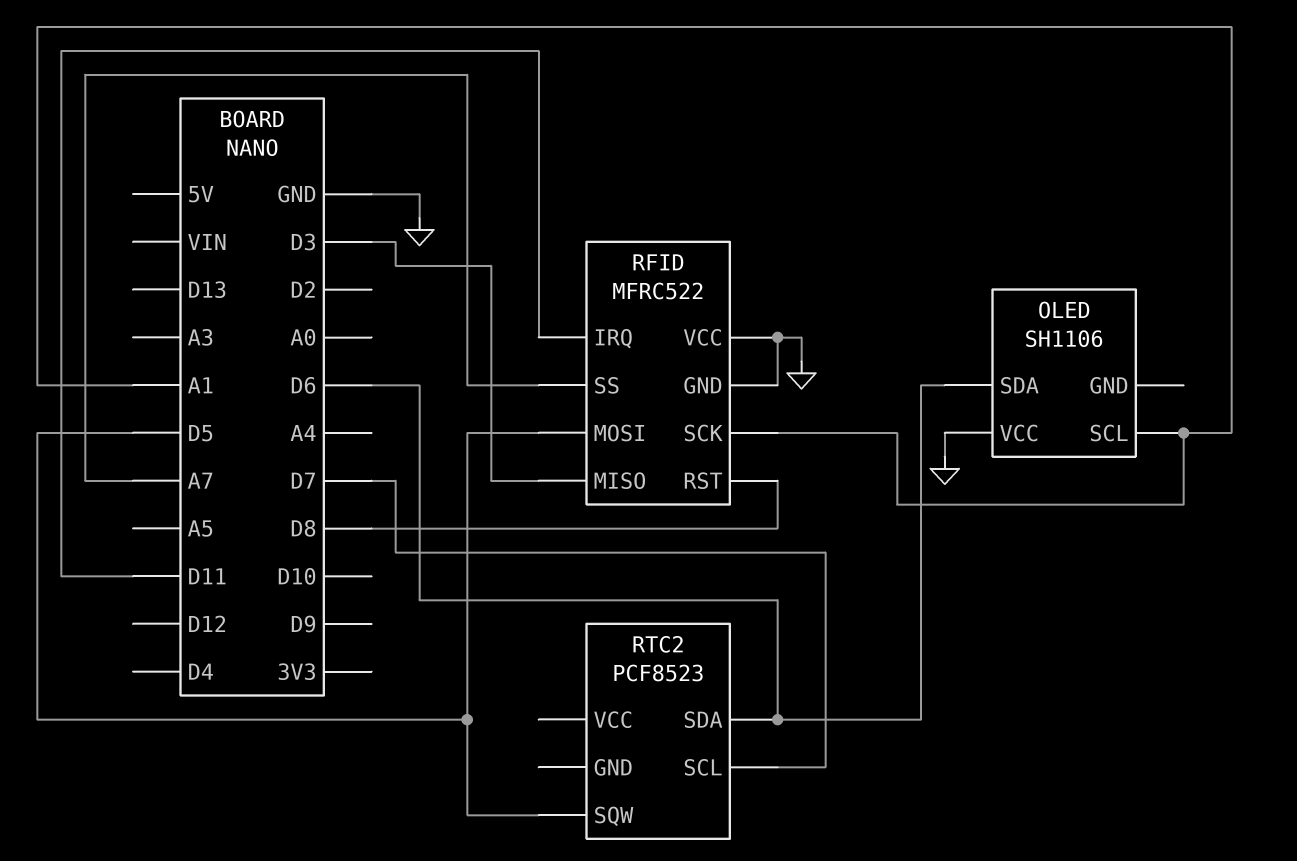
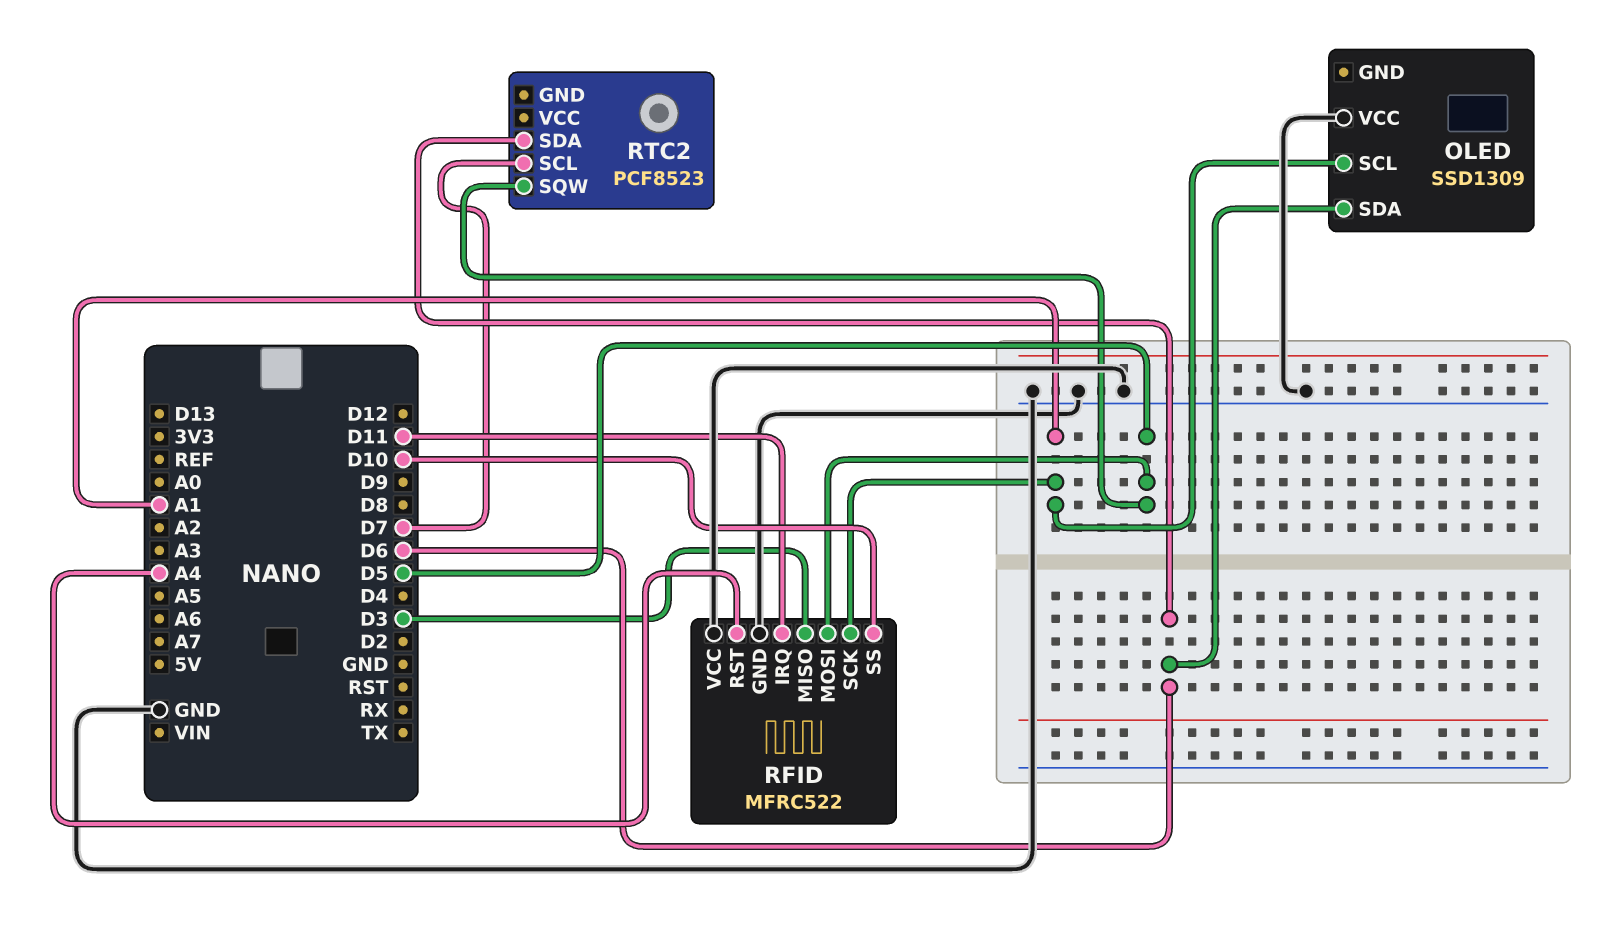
OLED: SH1106 -> SSD1309
RFID pin RST: D8 -> A4
RFID pin SS: A7 -> D10

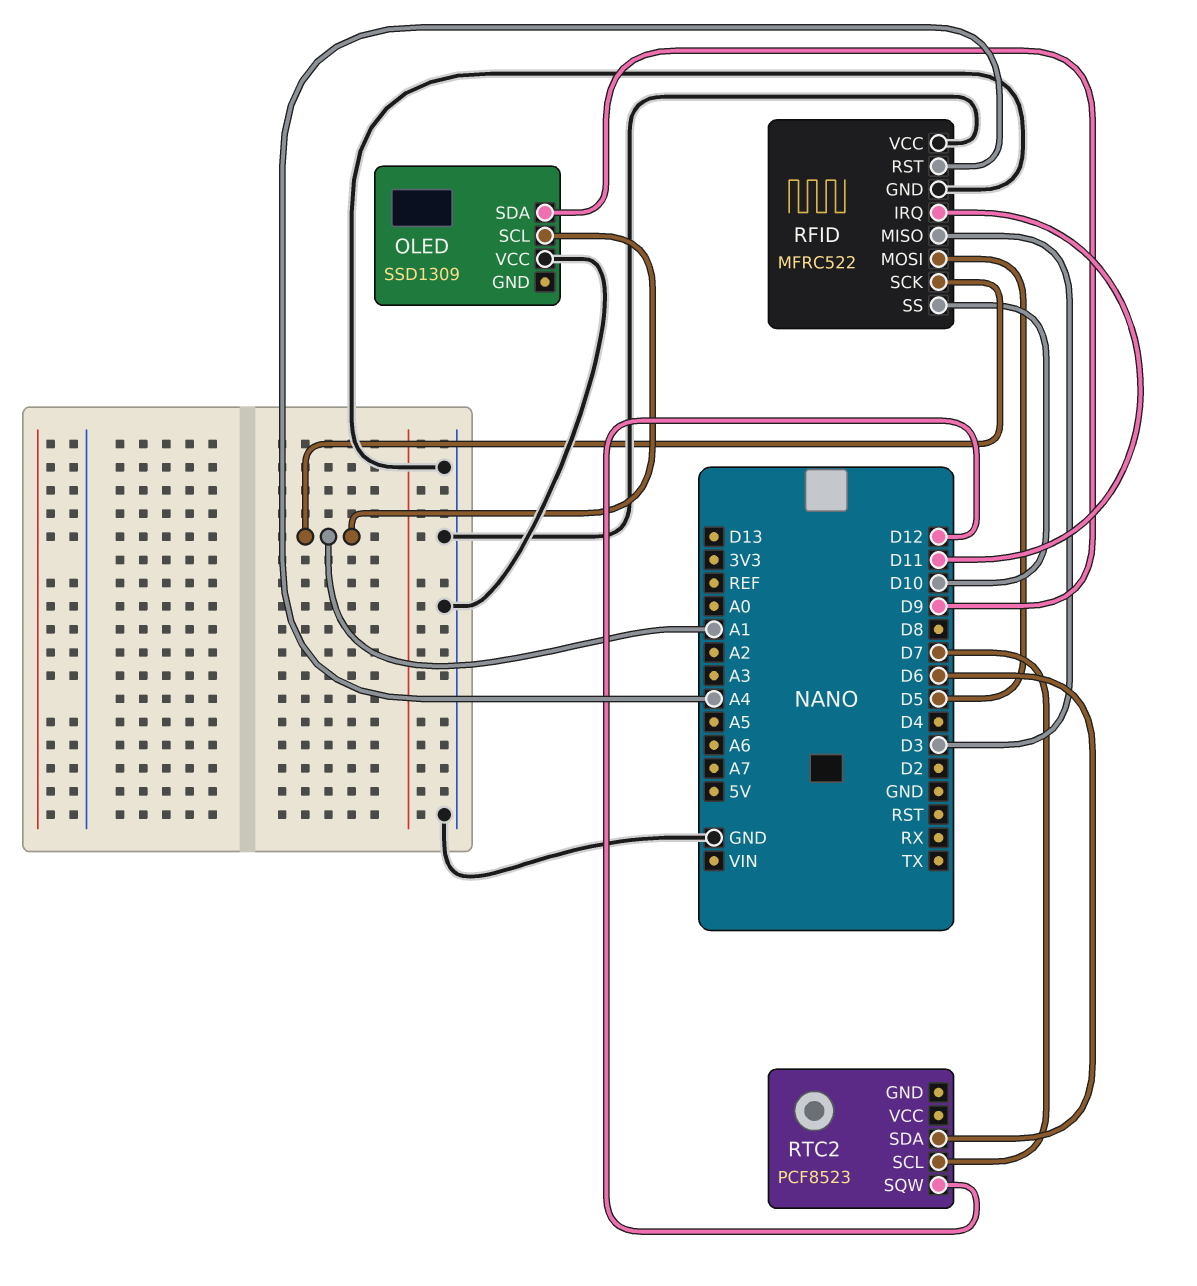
OLED pin SDA: D6 -> D9
RTC2 pin SQW: D5 -> D12

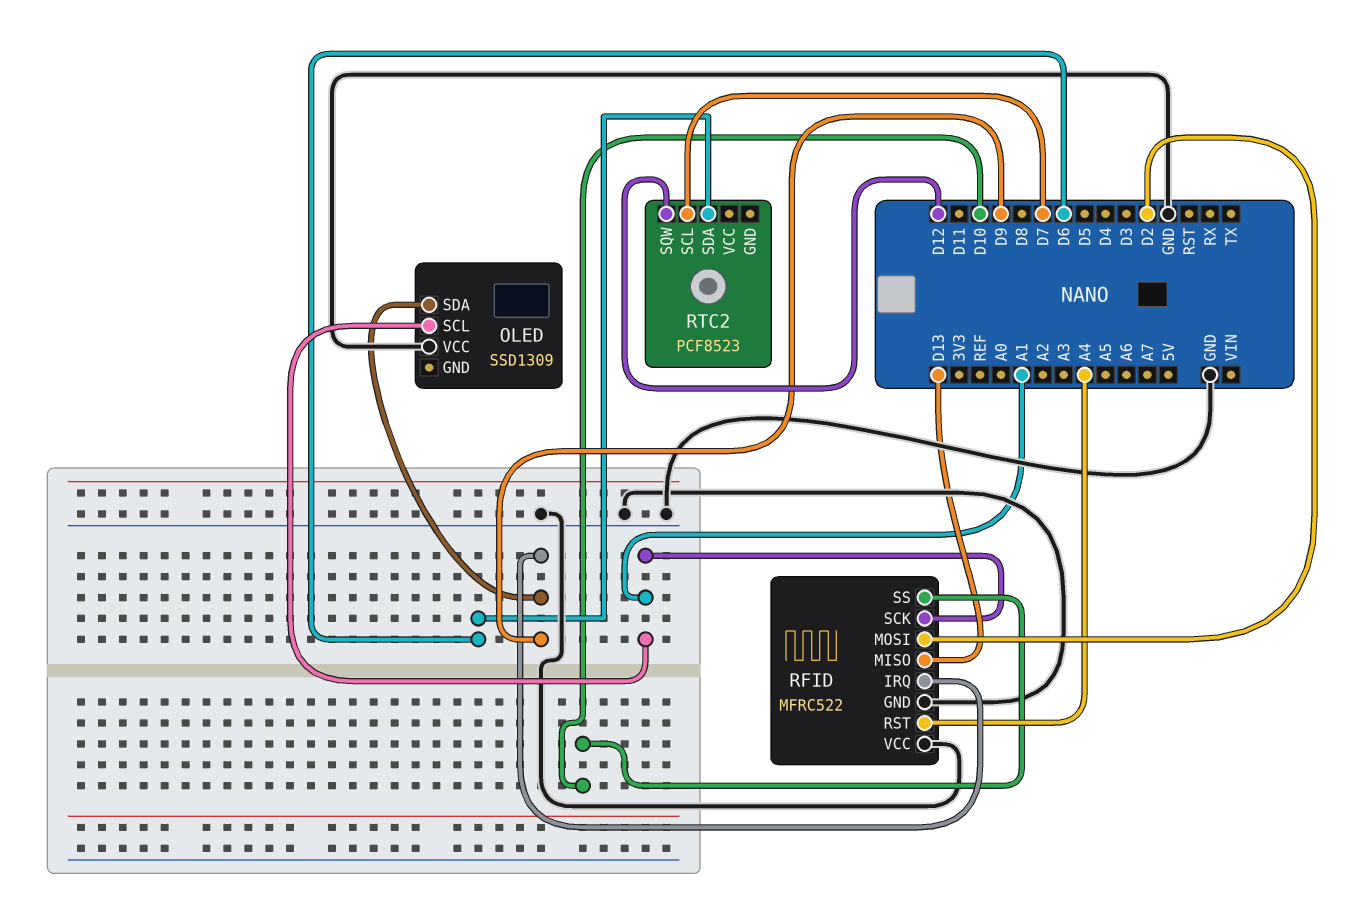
RFID pin IRQ: D11 -> D9
RFID pin MISO: D3 -> D13
RFID pin MOSI: D5 -> D2

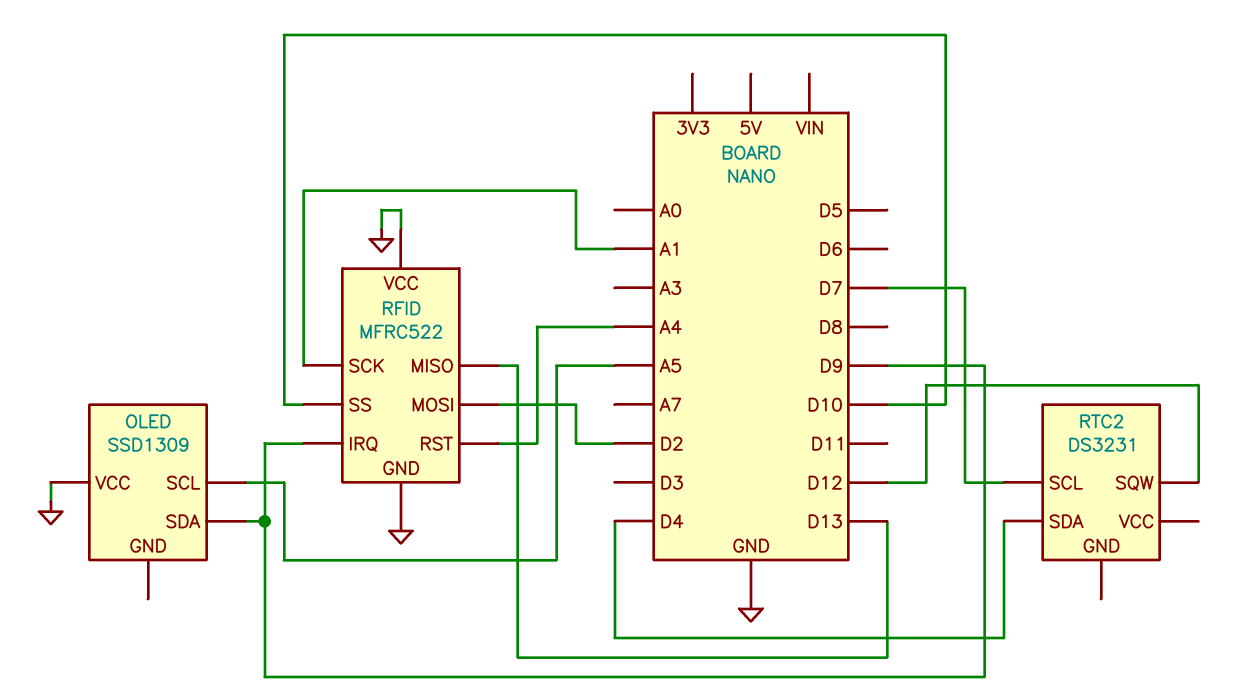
OLED pin SCL: A1 -> A5
RTC2: PCF8523 -> DS3231
RTC2 pin SDA: D6 -> D4

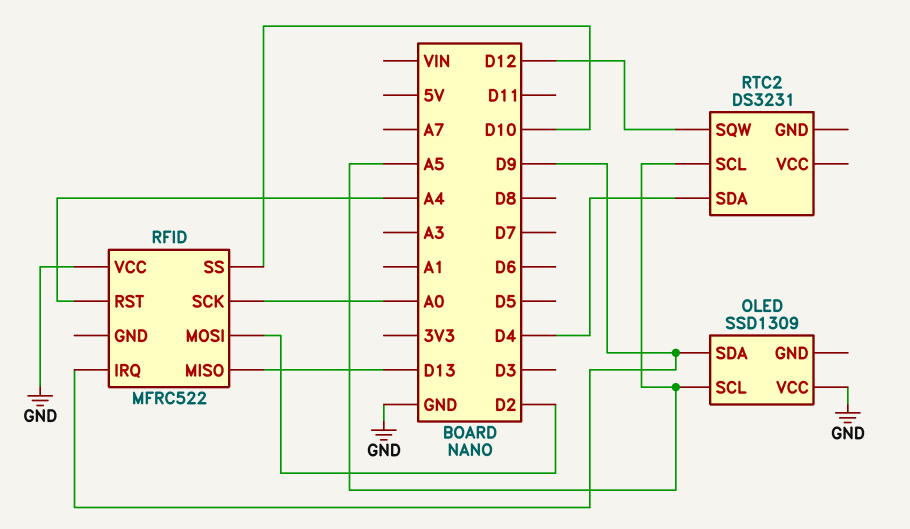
RFID pin GND: GND -> none
RFID pin SCK: A1 -> A0
RTC2 pin SCL: D7 -> A5

